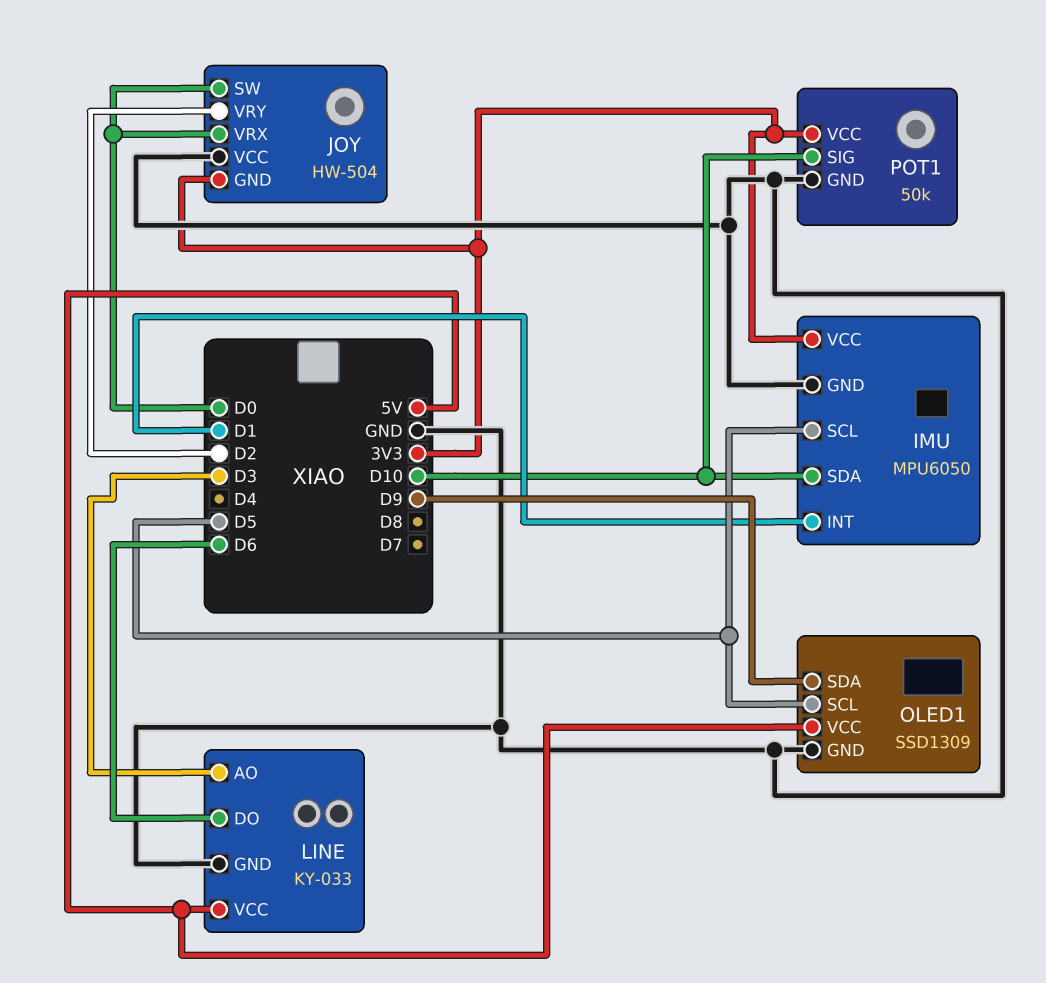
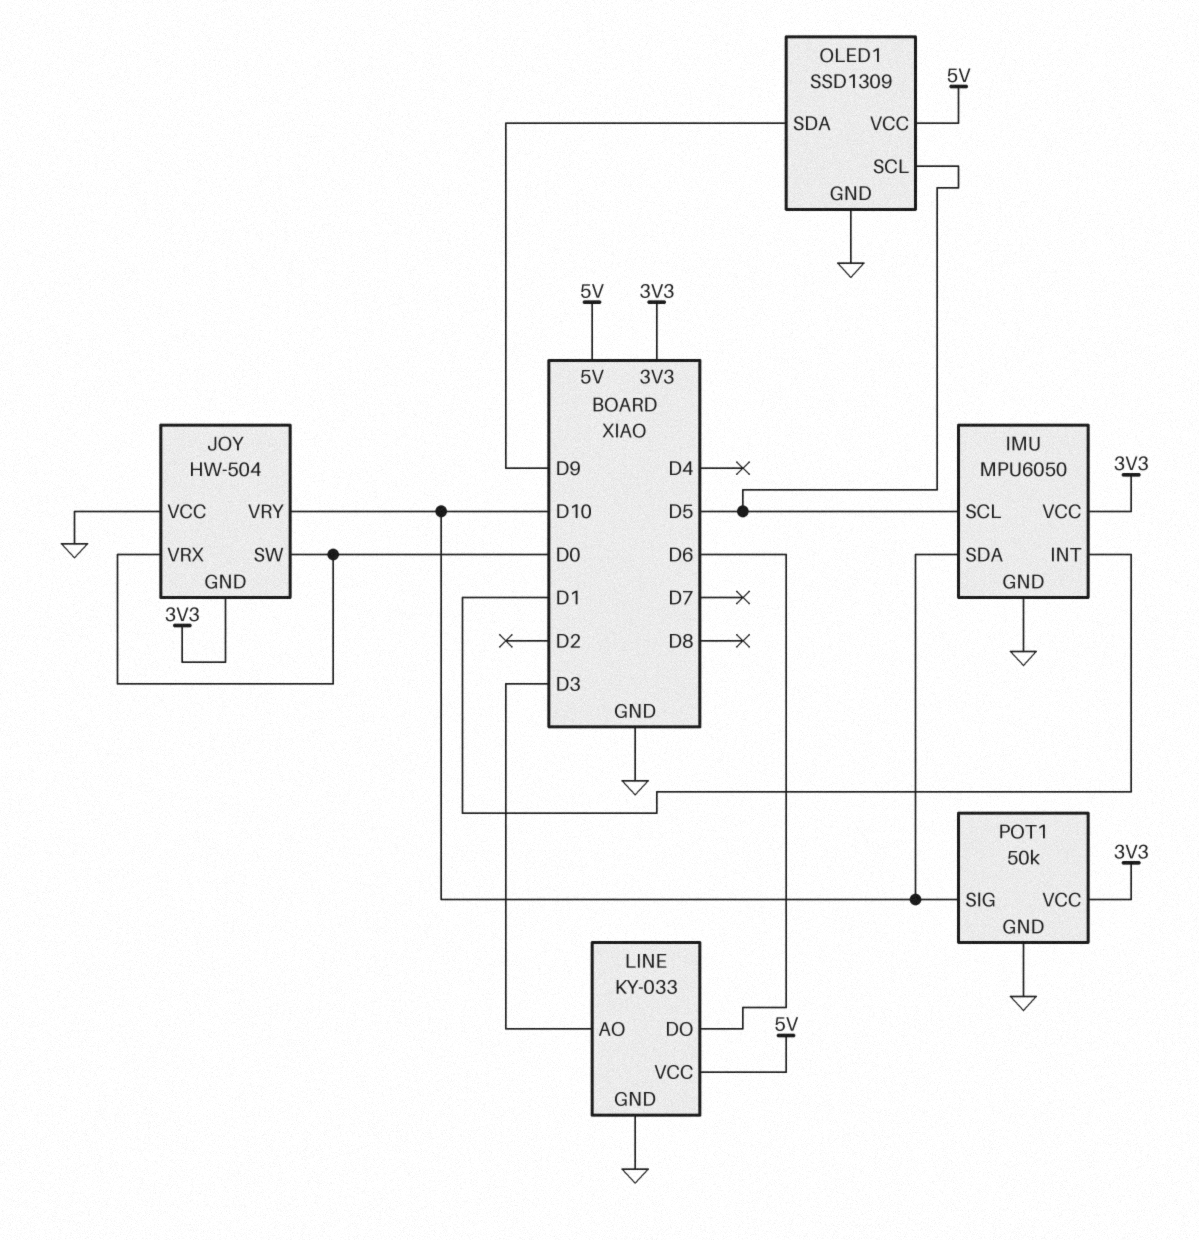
JOY pin VRY: D2 -> D10

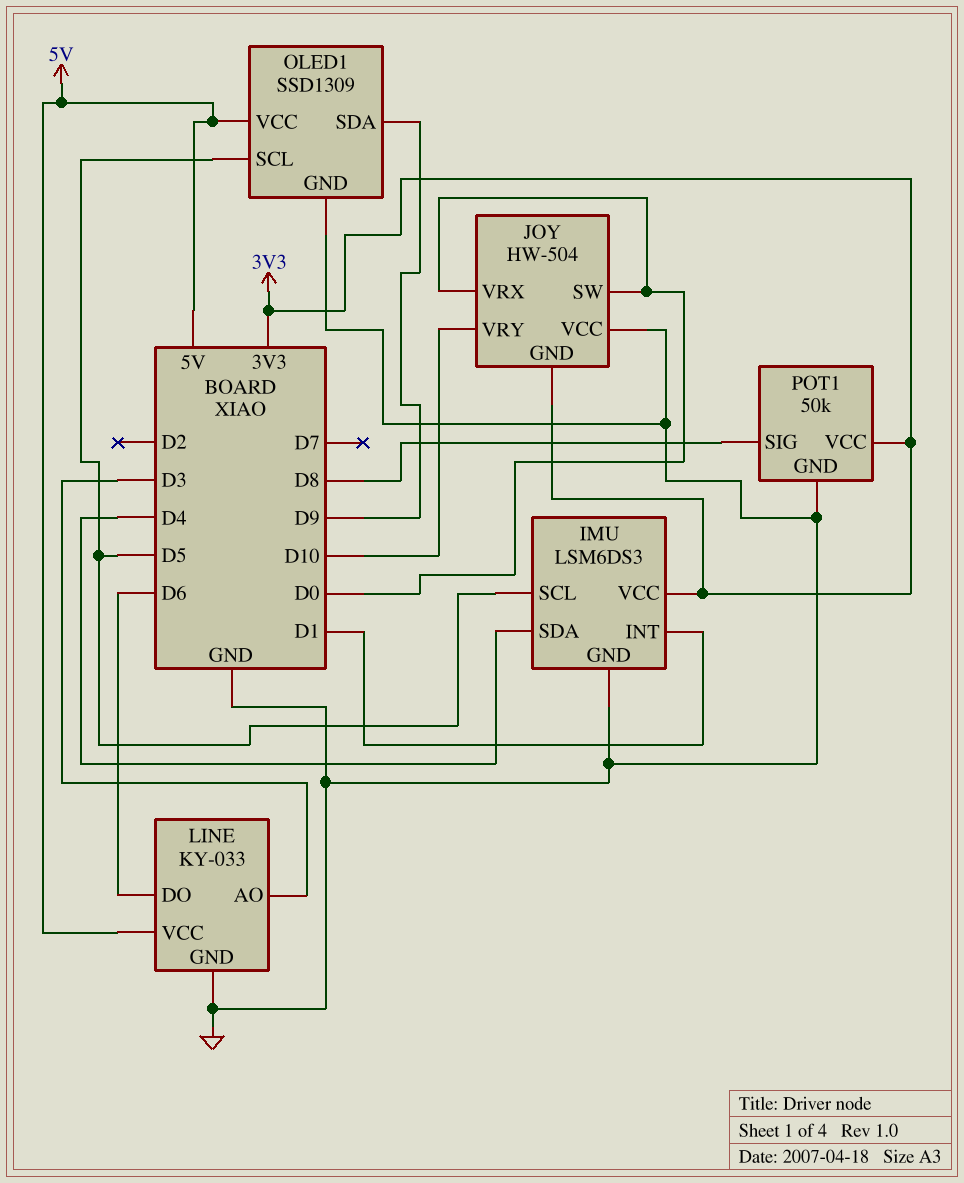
IMU: MPU6050 -> LSM6DS3
IMU pin SDA: D10 -> D4
POT1 pin SIG: D10 -> D8

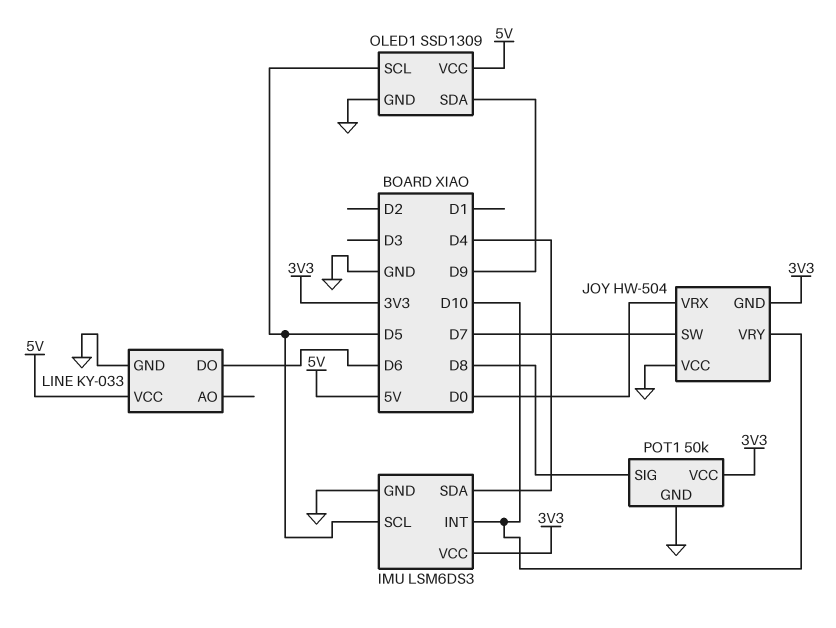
IMU pin INT: D1 -> D10
JOY pin SW: D0 -> D7
LINE pin AO: D3 -> none

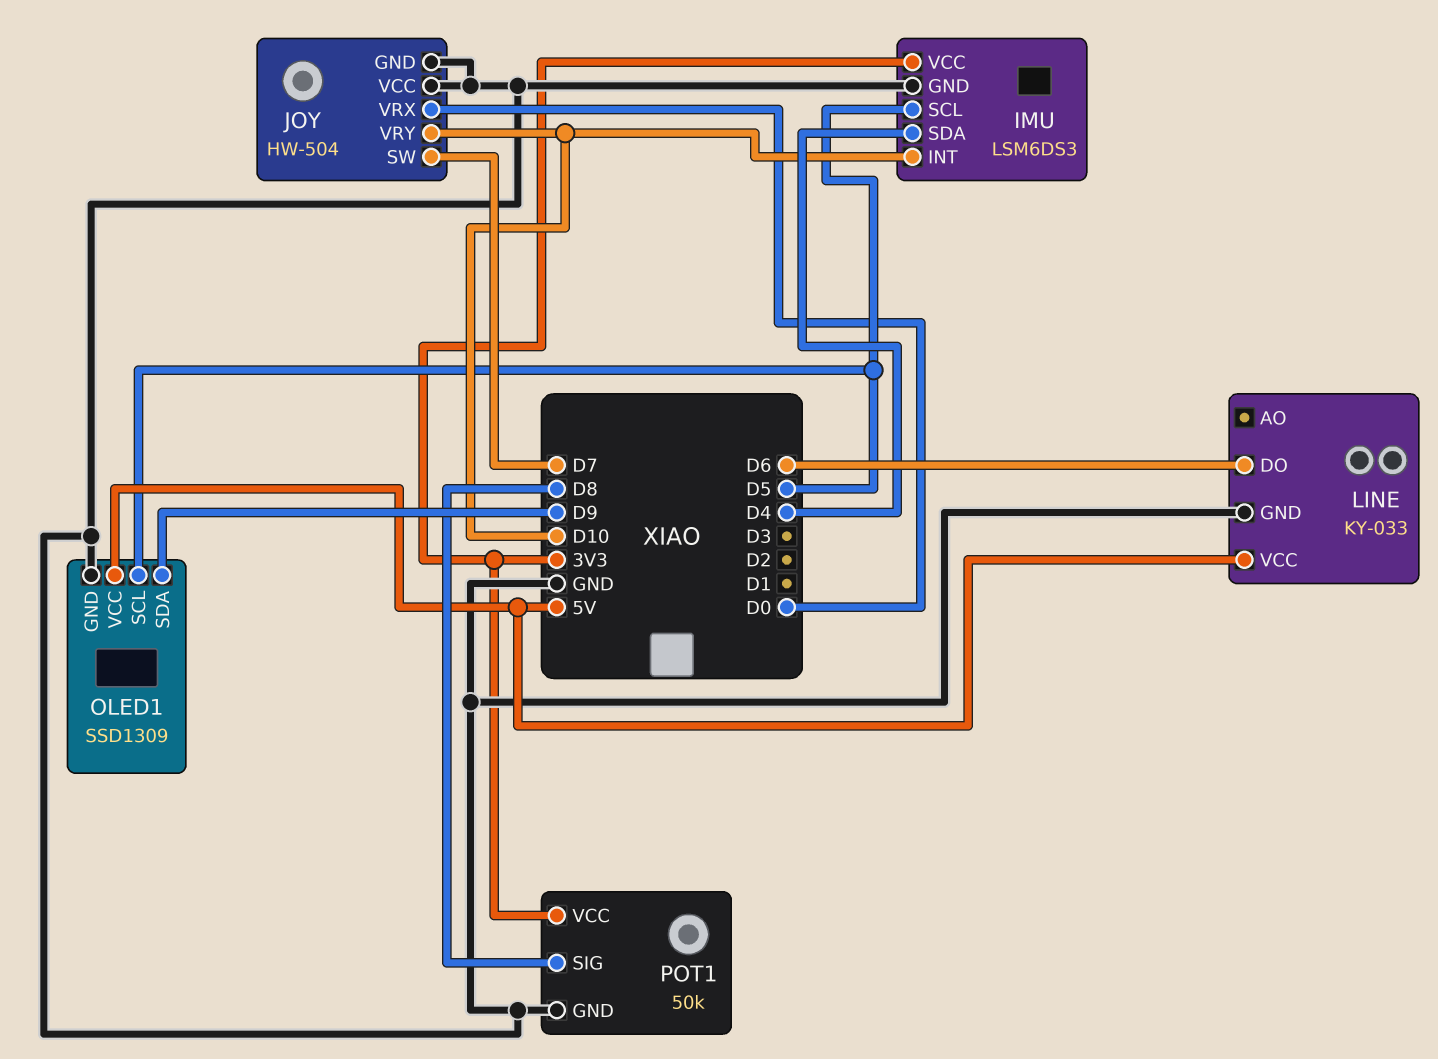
JOY pin GND: 3V3 -> GND

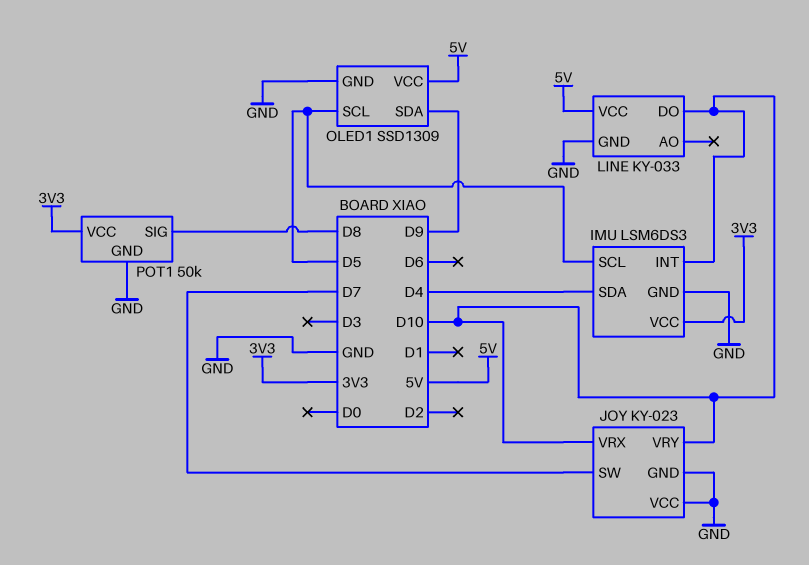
JOY: HW-504 -> KY-023
JOY pin VRX: D0 -> D10
LINE pin DO: D6 -> D10

